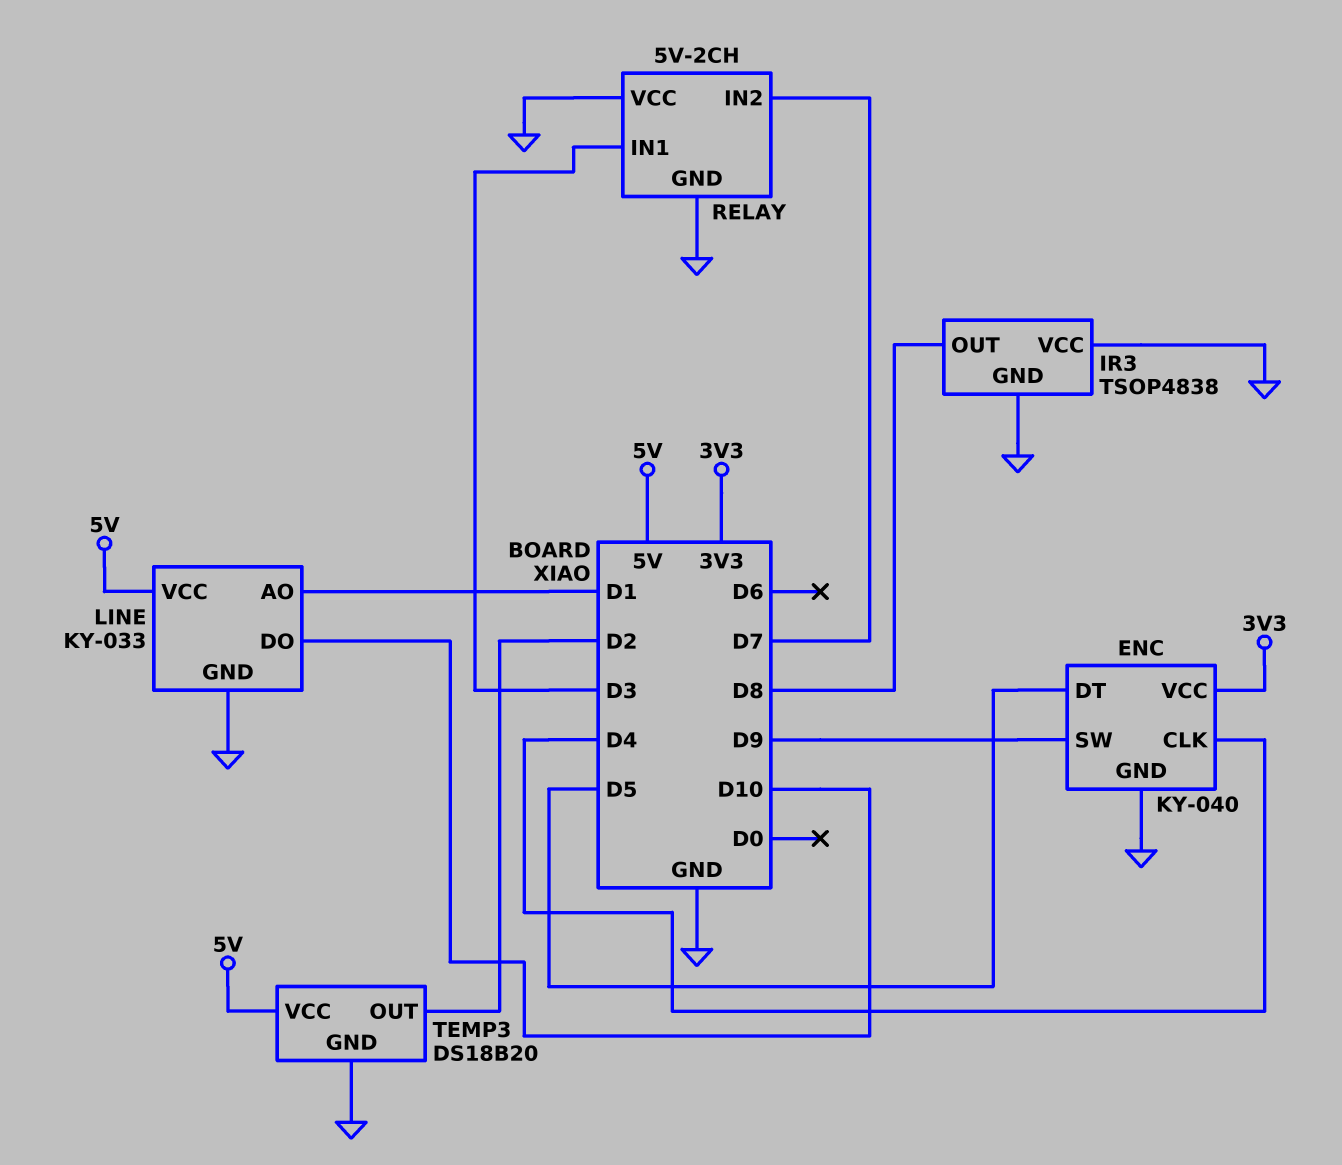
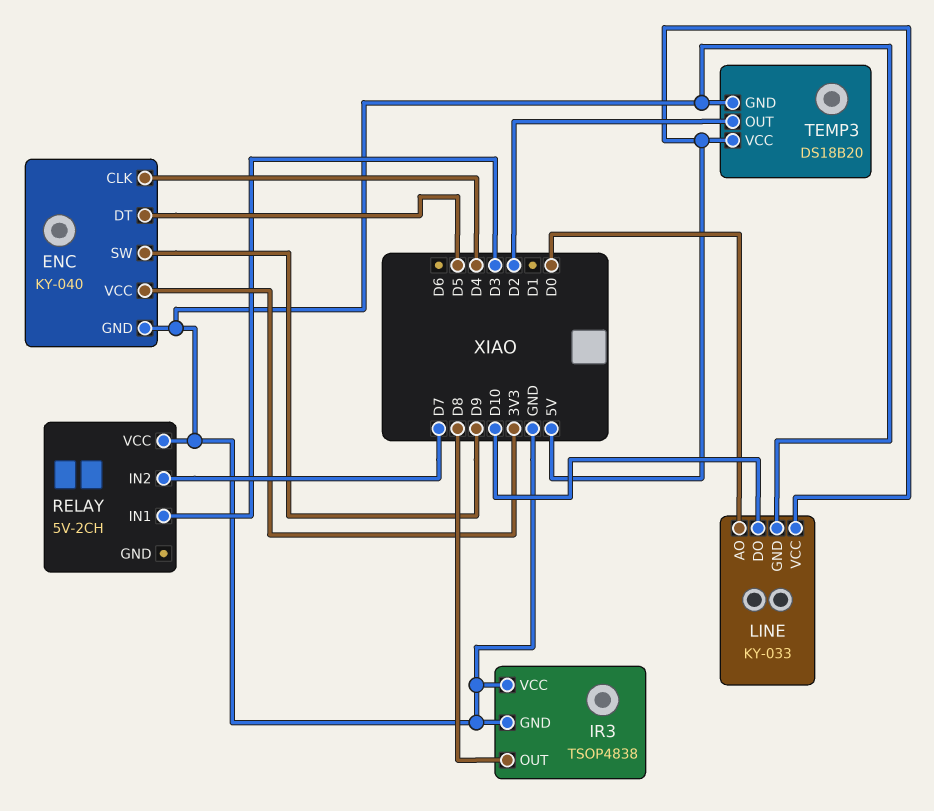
LINE pin AO: D1 -> D0
RELAY pin GND: GND -> none

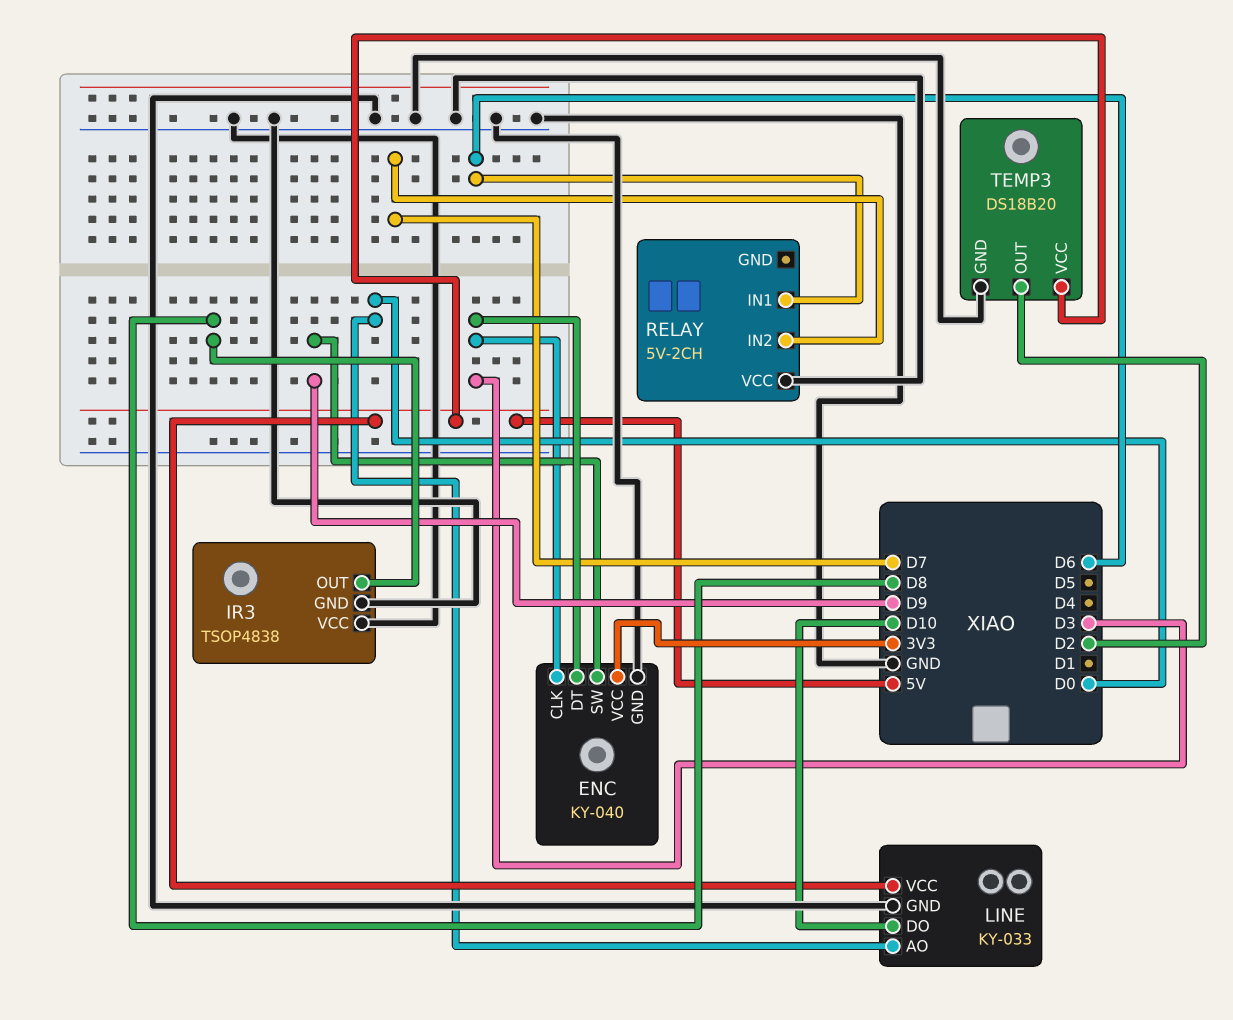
ENC pin CLK: D4 -> D3
ENC pin DT: D5 -> D3
RELAY pin IN1: D3 -> D6

